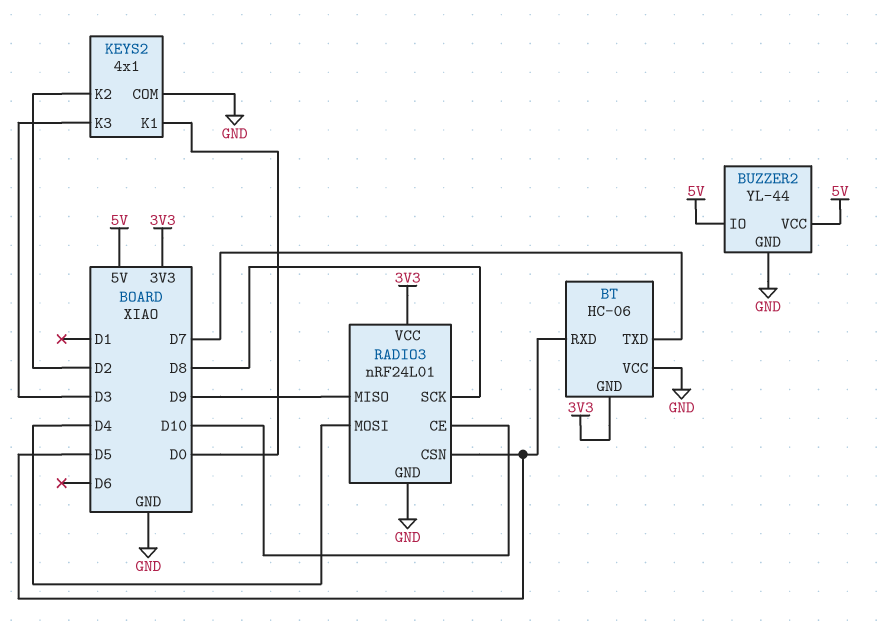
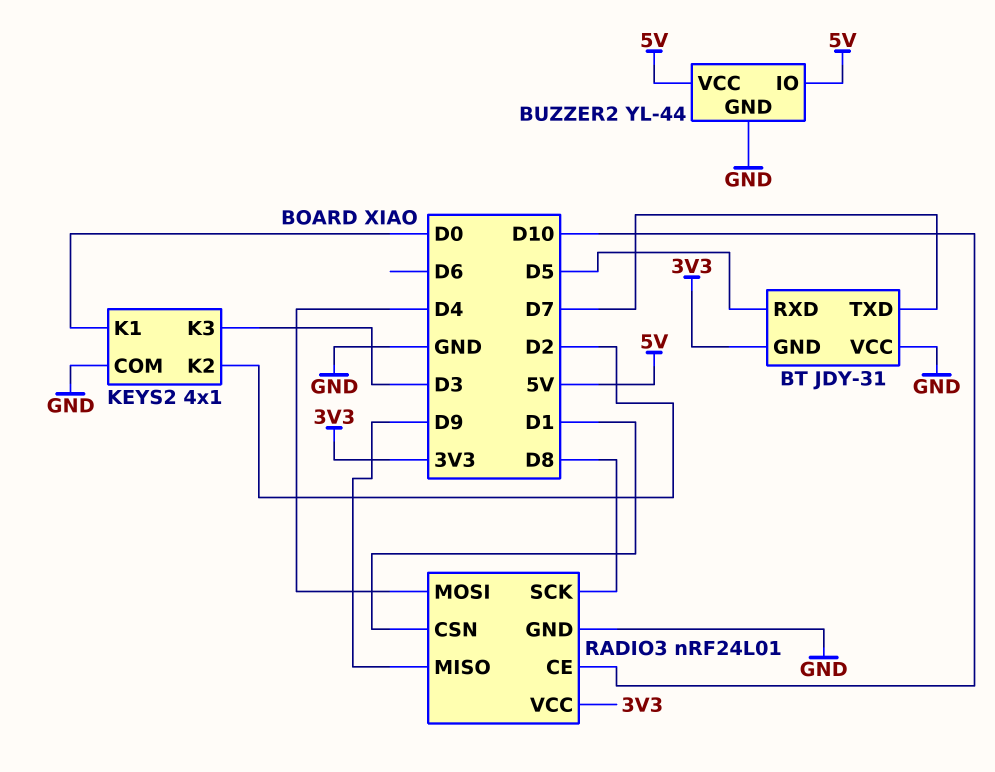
BT: HC-06 -> JDY-31
RADIO3 pin CSN: D5 -> D1

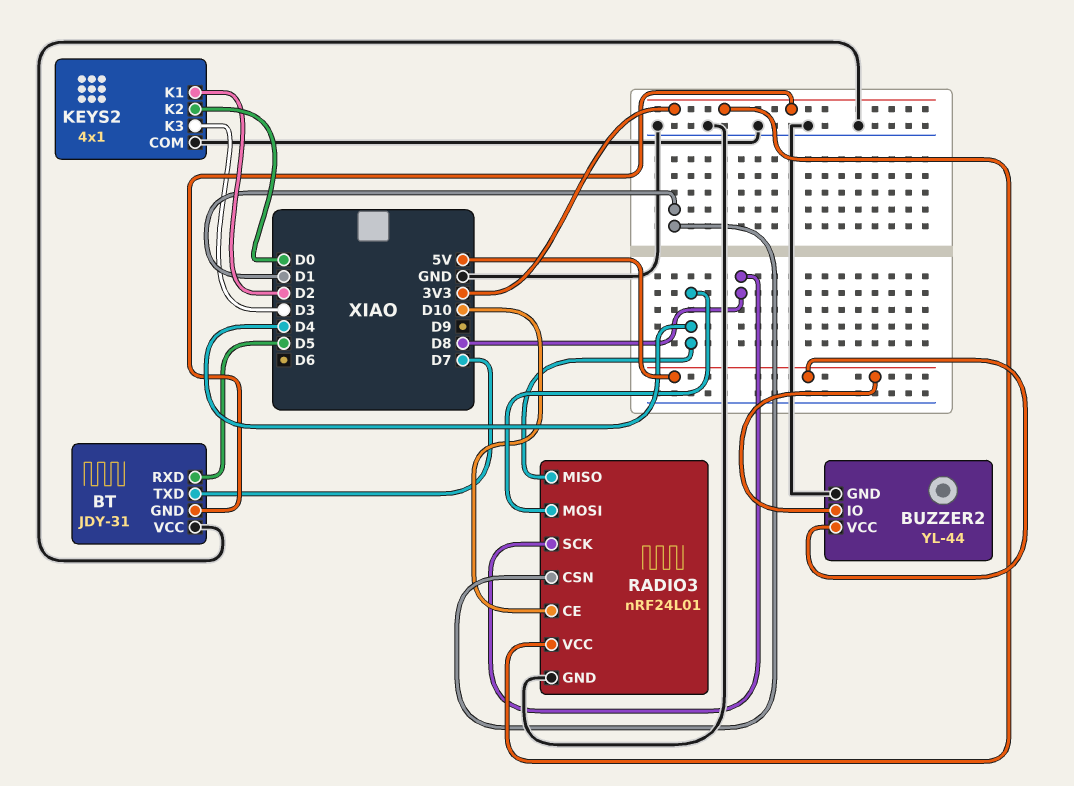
KEYS2 pin K1: D0 -> D2
KEYS2 pin K2: D2 -> D0
RADIO3 pin MISO: D9 -> D4

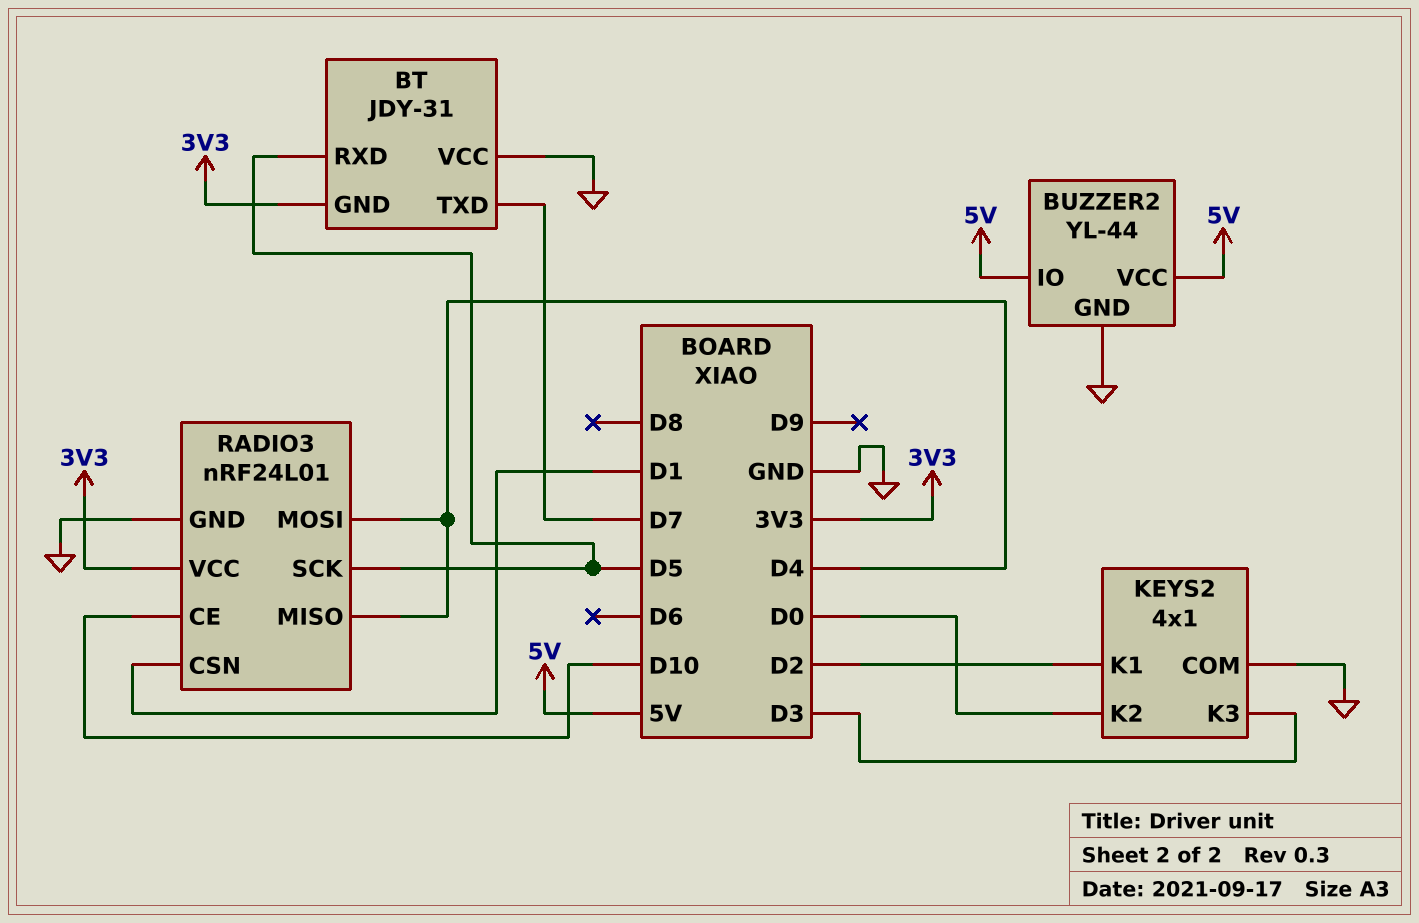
RADIO3 pin SCK: D8 -> D5

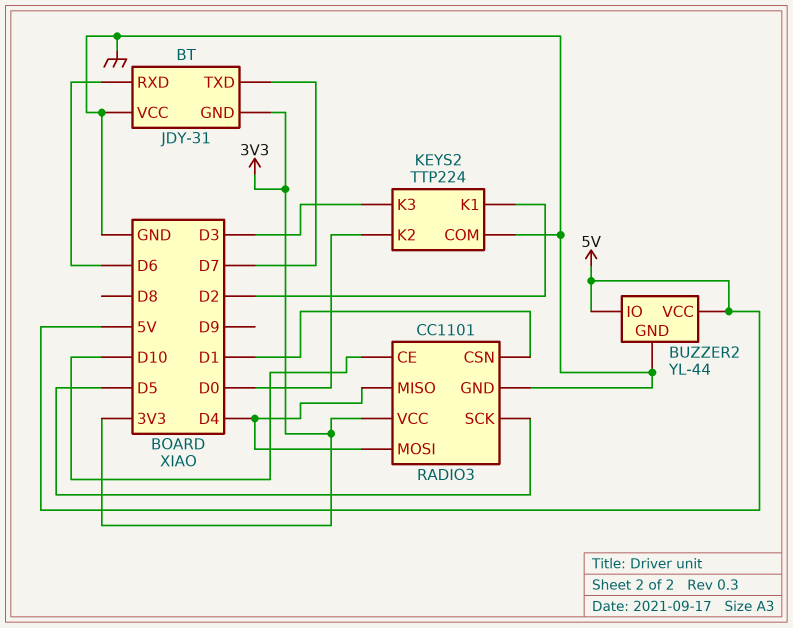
BT pin RXD: D5 -> D6
KEYS2: 4x1 -> TTP224
RADIO3: nRF24L01 -> CC1101

